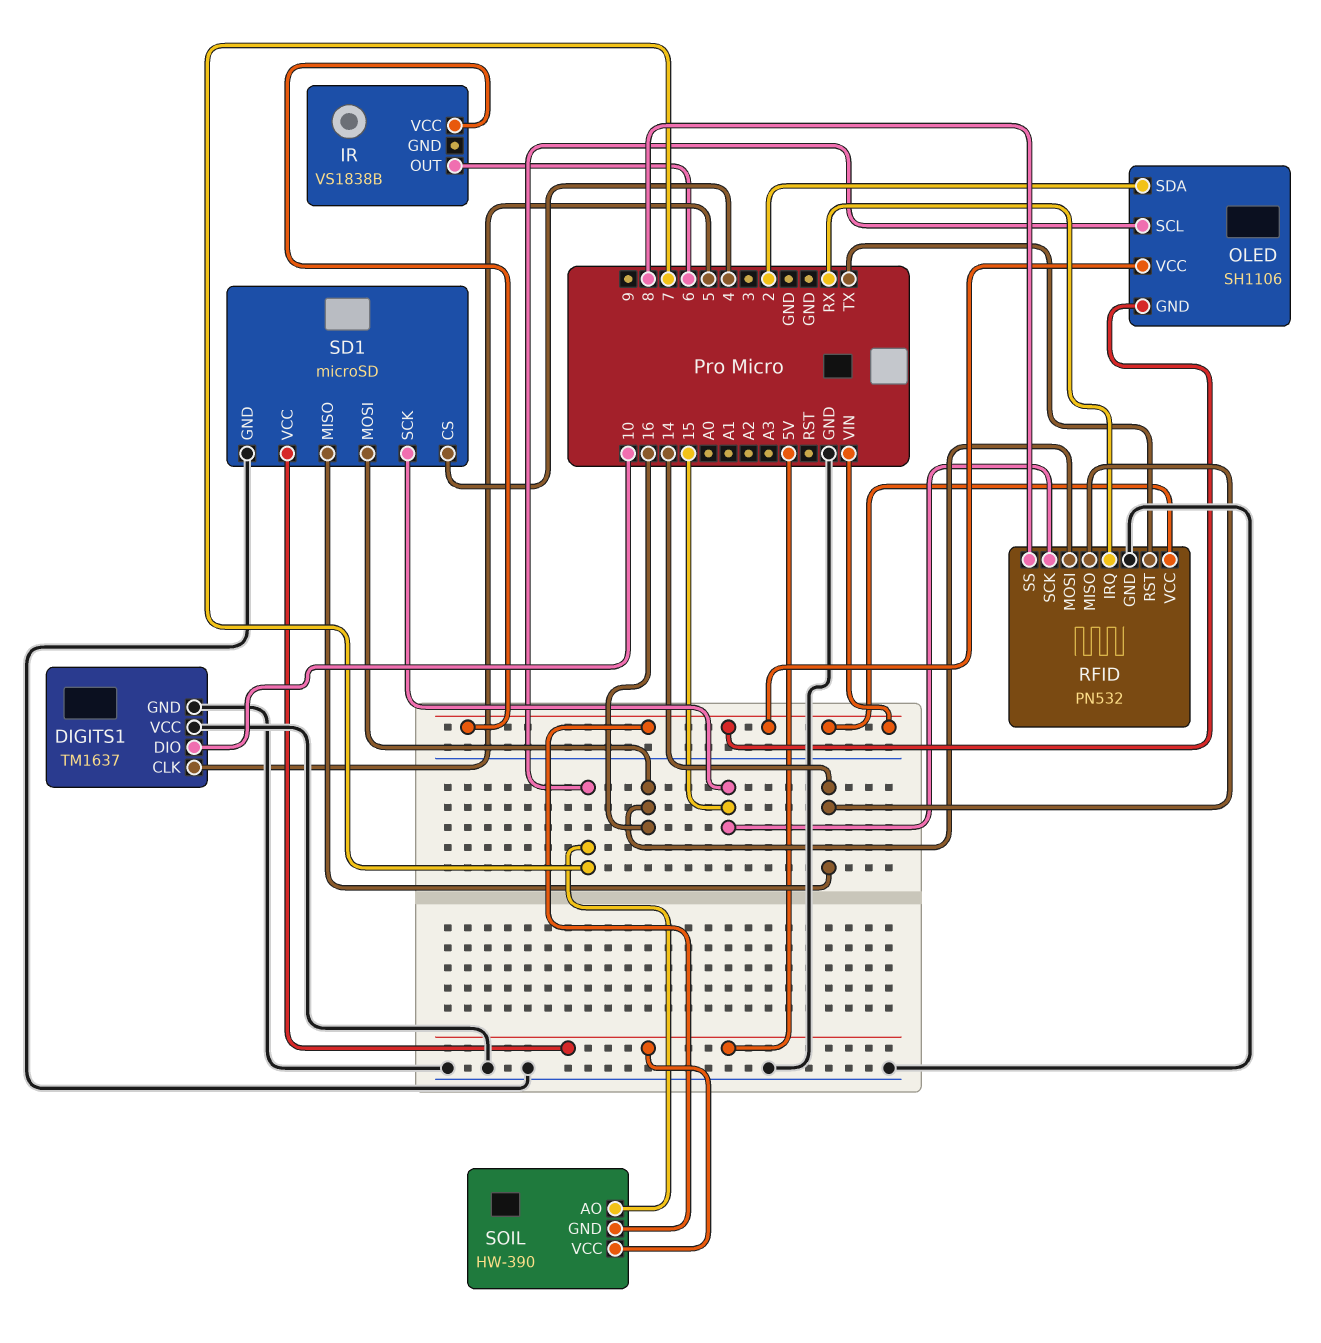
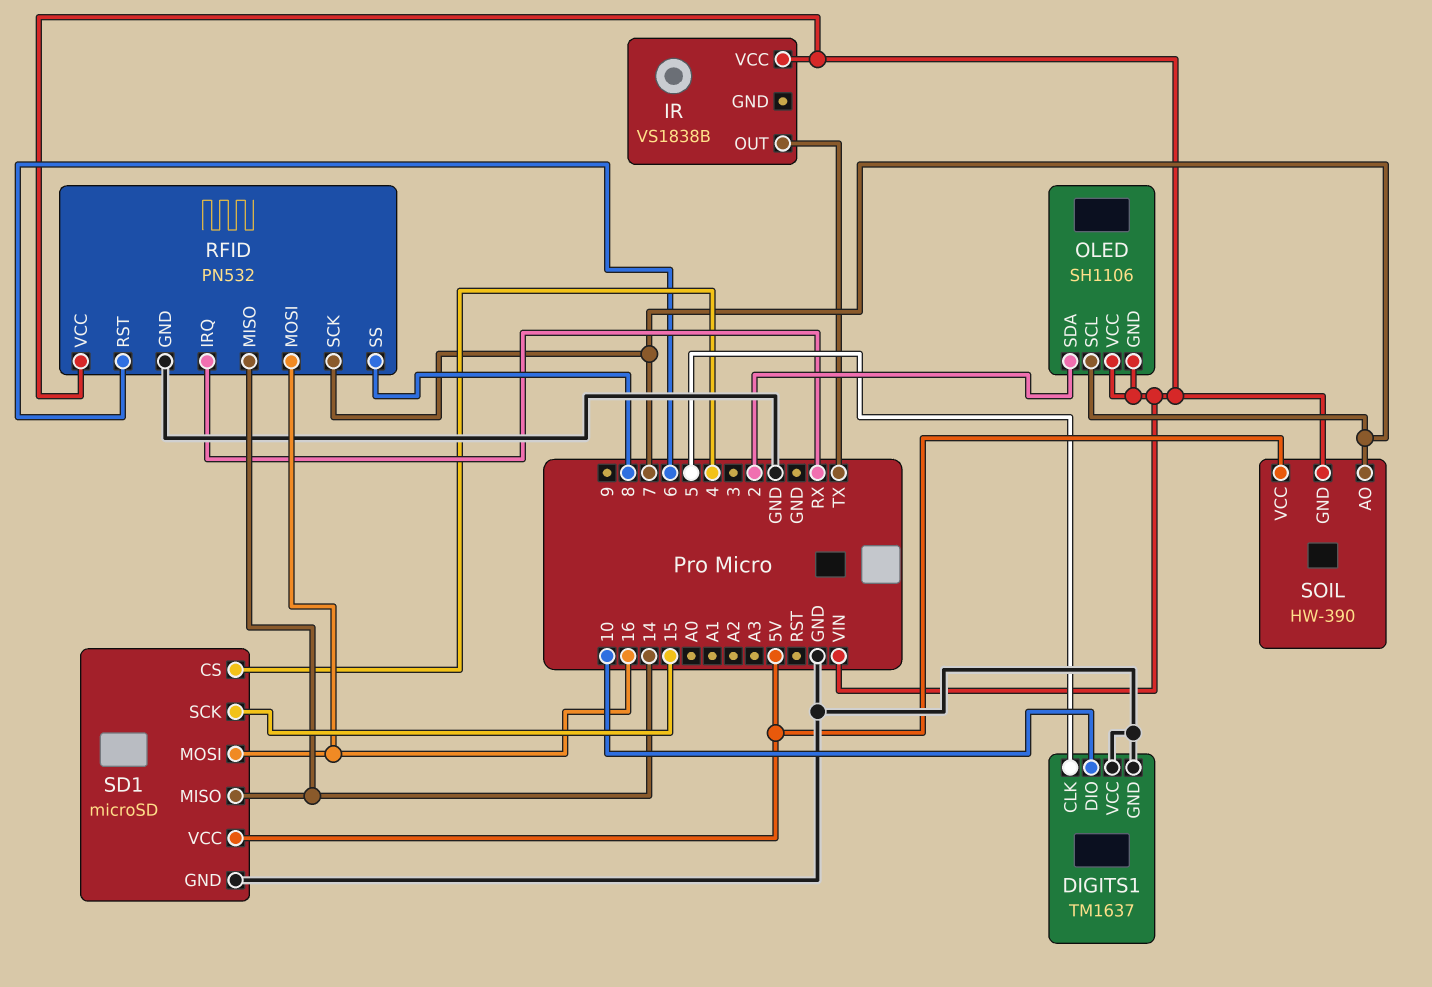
IR pin OUT: 6 -> TX
RFID pin RST: TX -> 6
RFID pin SCK: 15 -> 7

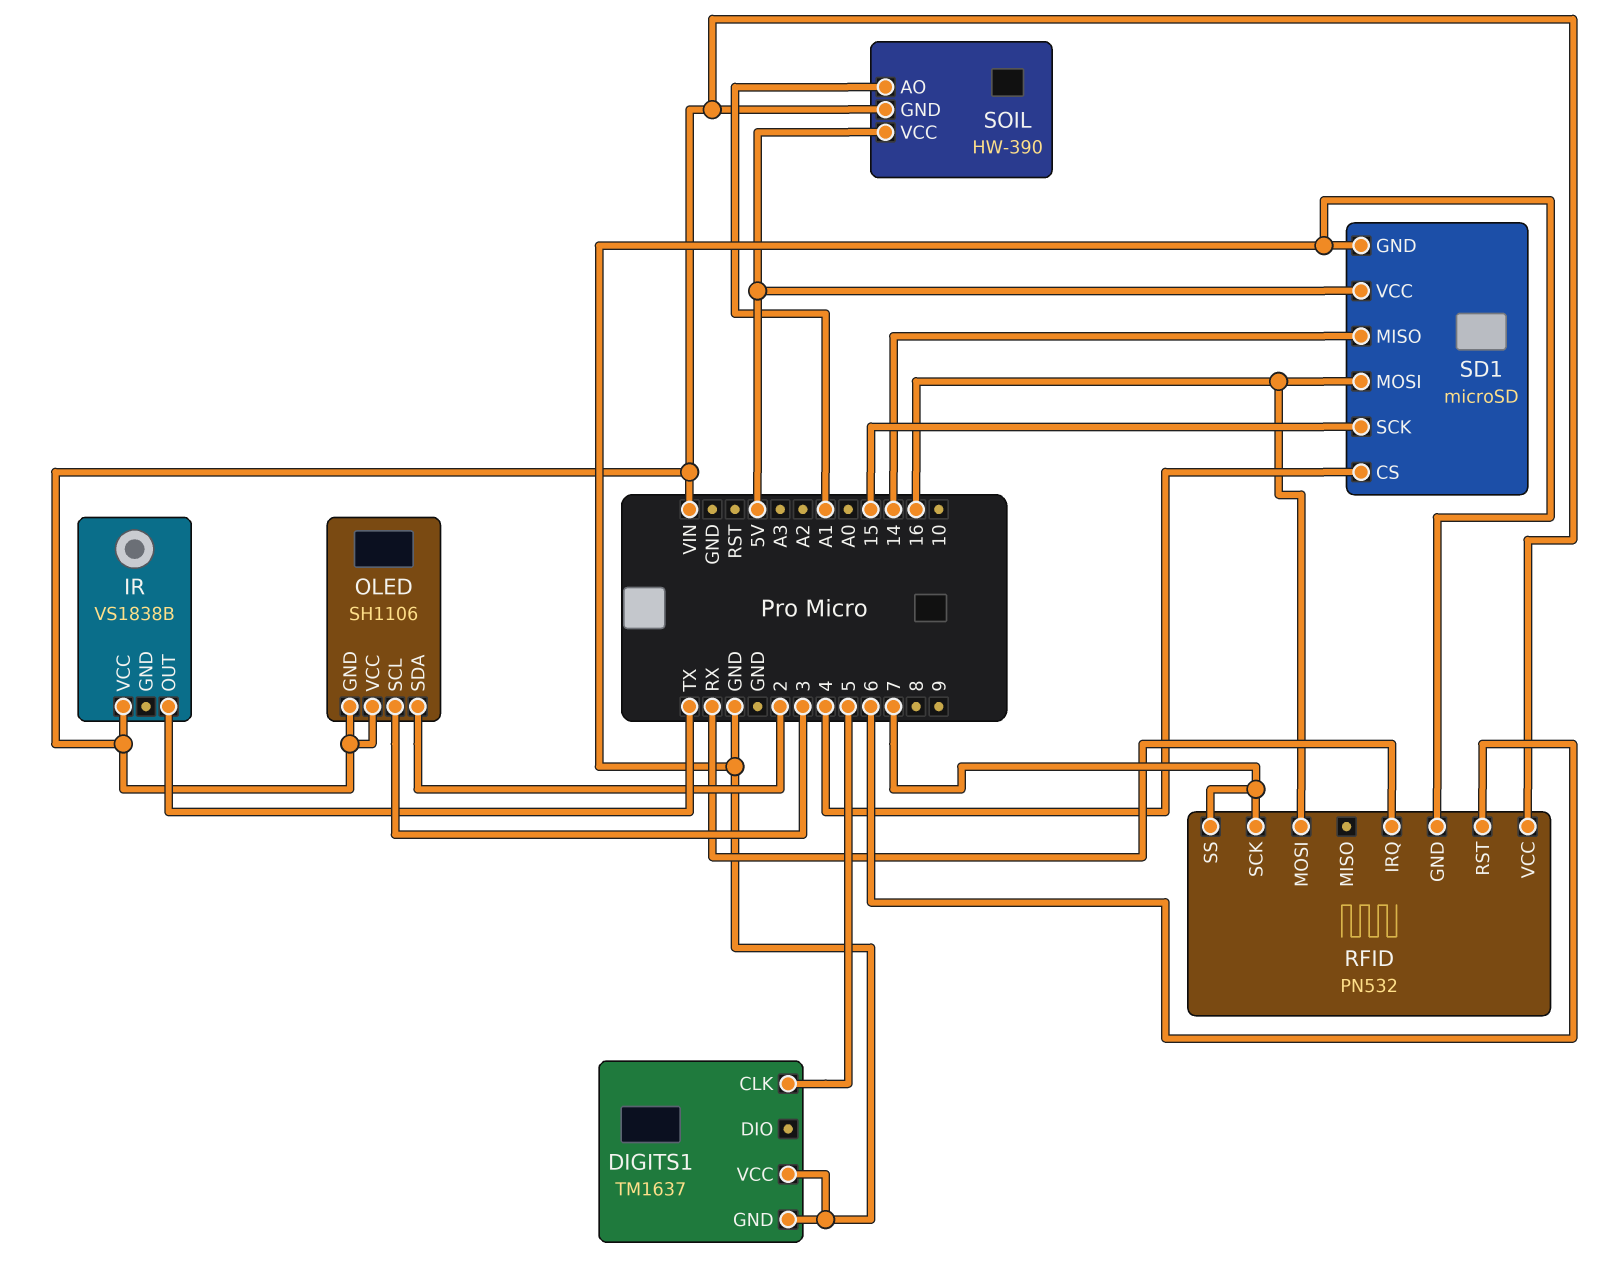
DIGITS1 pin DIO: 10 -> none
OLED pin SCL: 7 -> 3
RFID pin MISO: 14 -> none
RFID pin SS: 8 -> 7
SOIL pin AO: 7 -> A1

